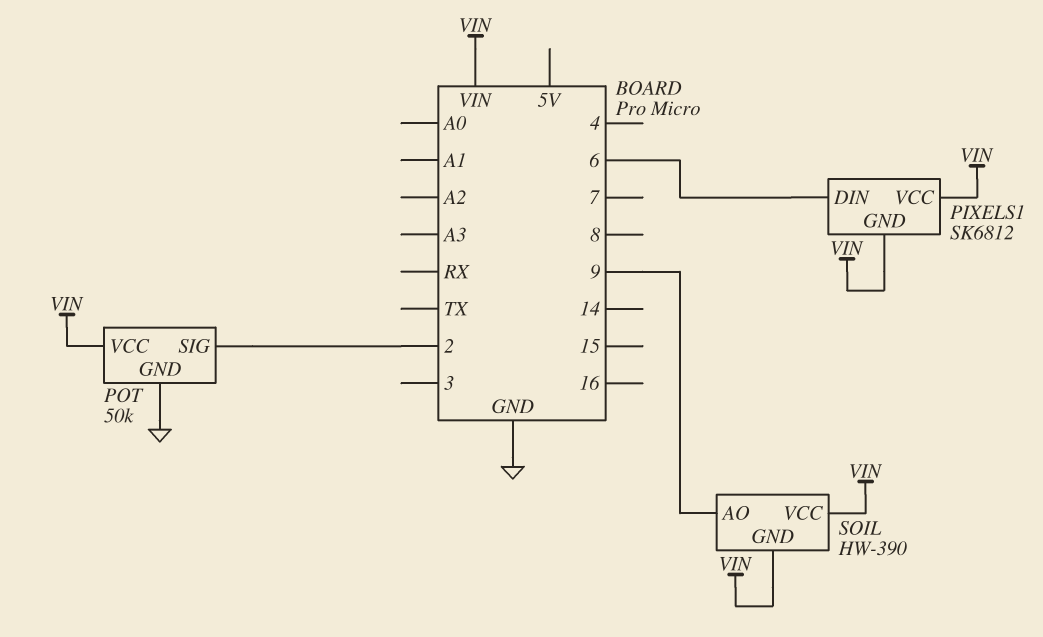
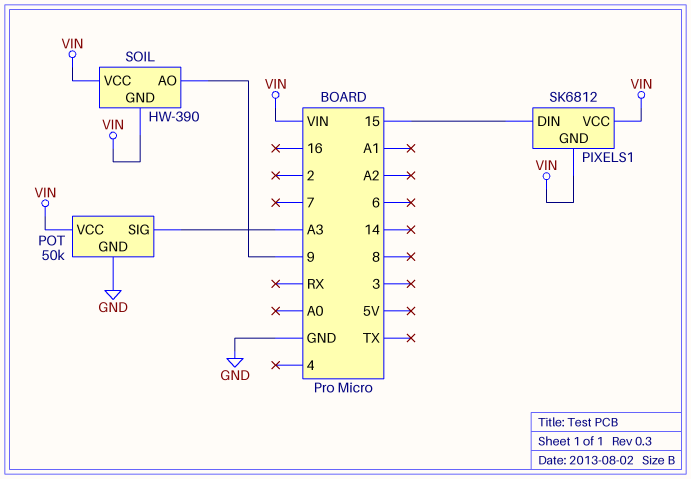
PIXELS1 pin DIN: 6 -> 15
POT pin SIG: 2 -> A3

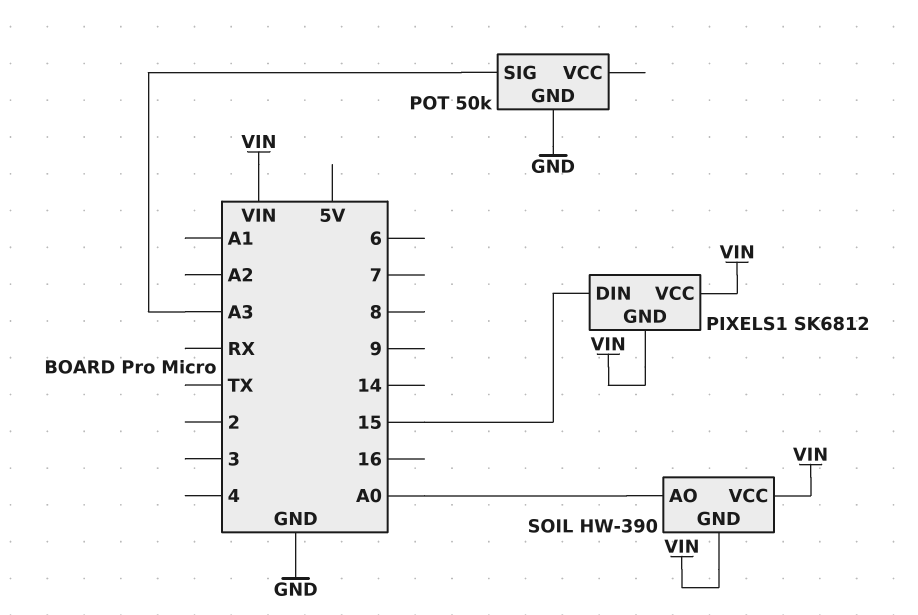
POT pin VCC: VIN -> none
SOIL pin AO: 9 -> A0

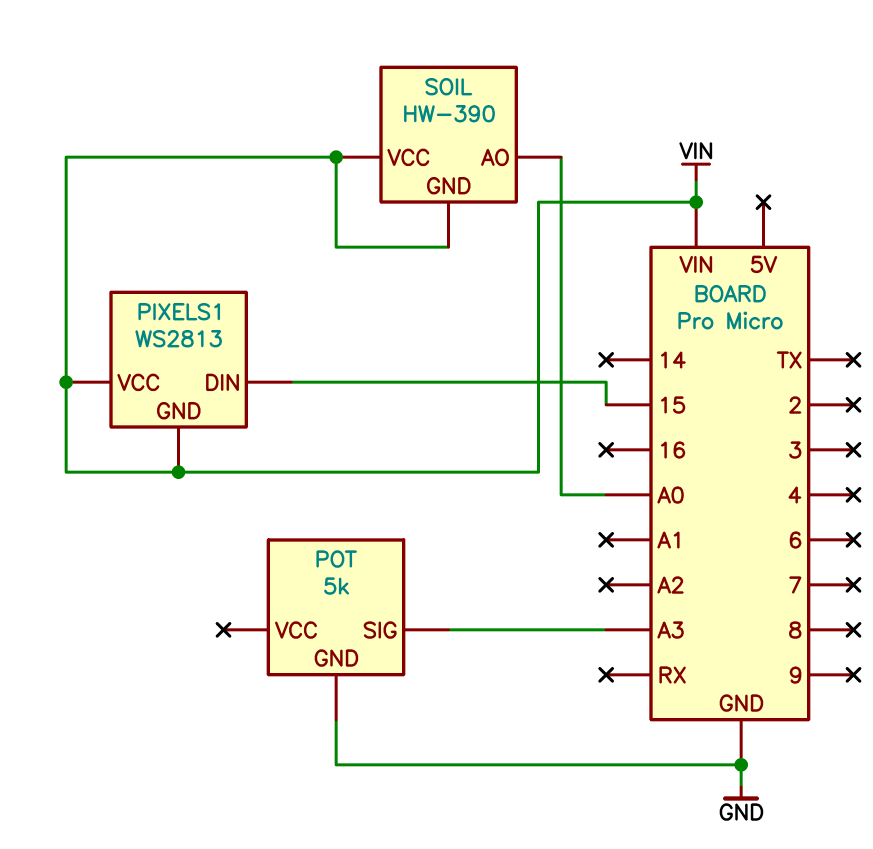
PIXELS1: SK6812 -> WS2813
POT: 50k -> 5k

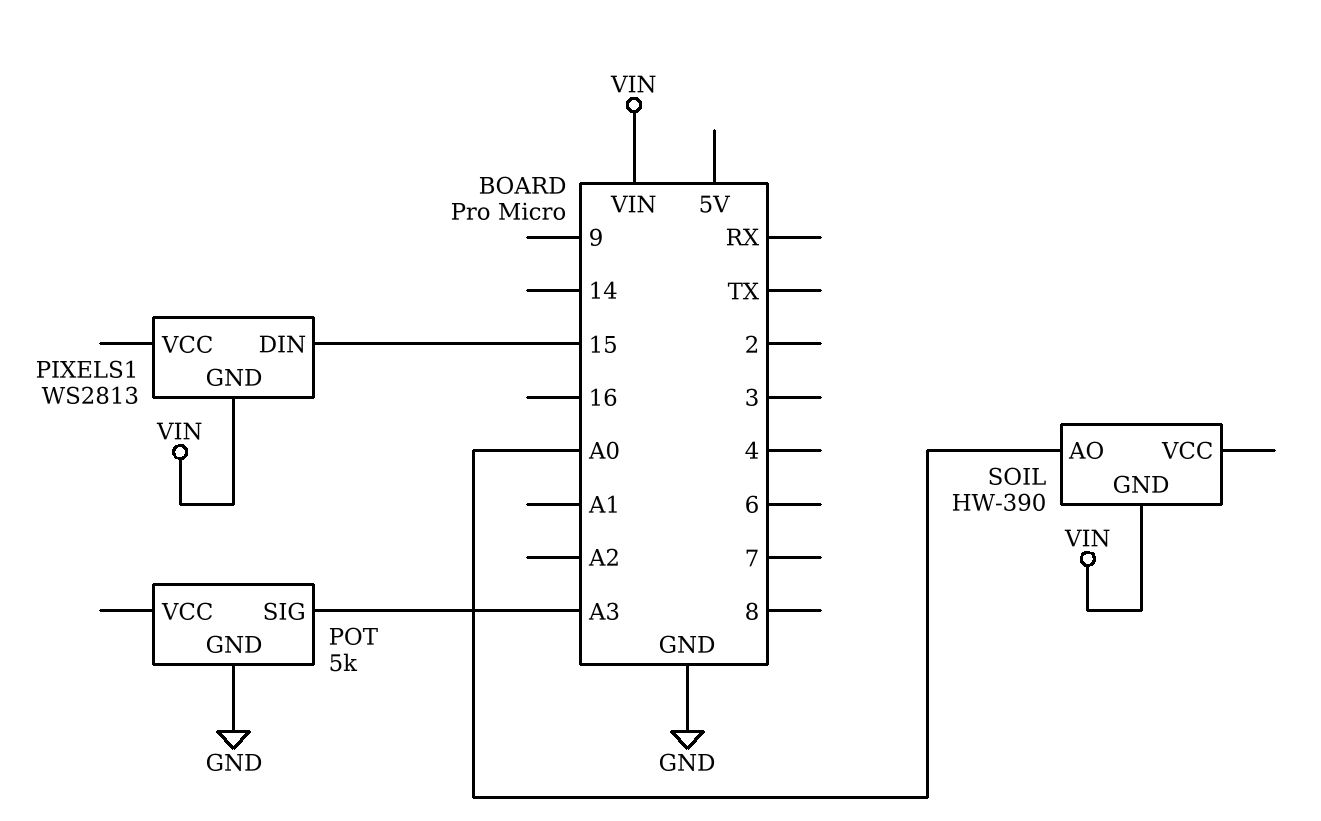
PIXELS1 pin VCC: VIN -> none
SOIL pin VCC: VIN -> none

